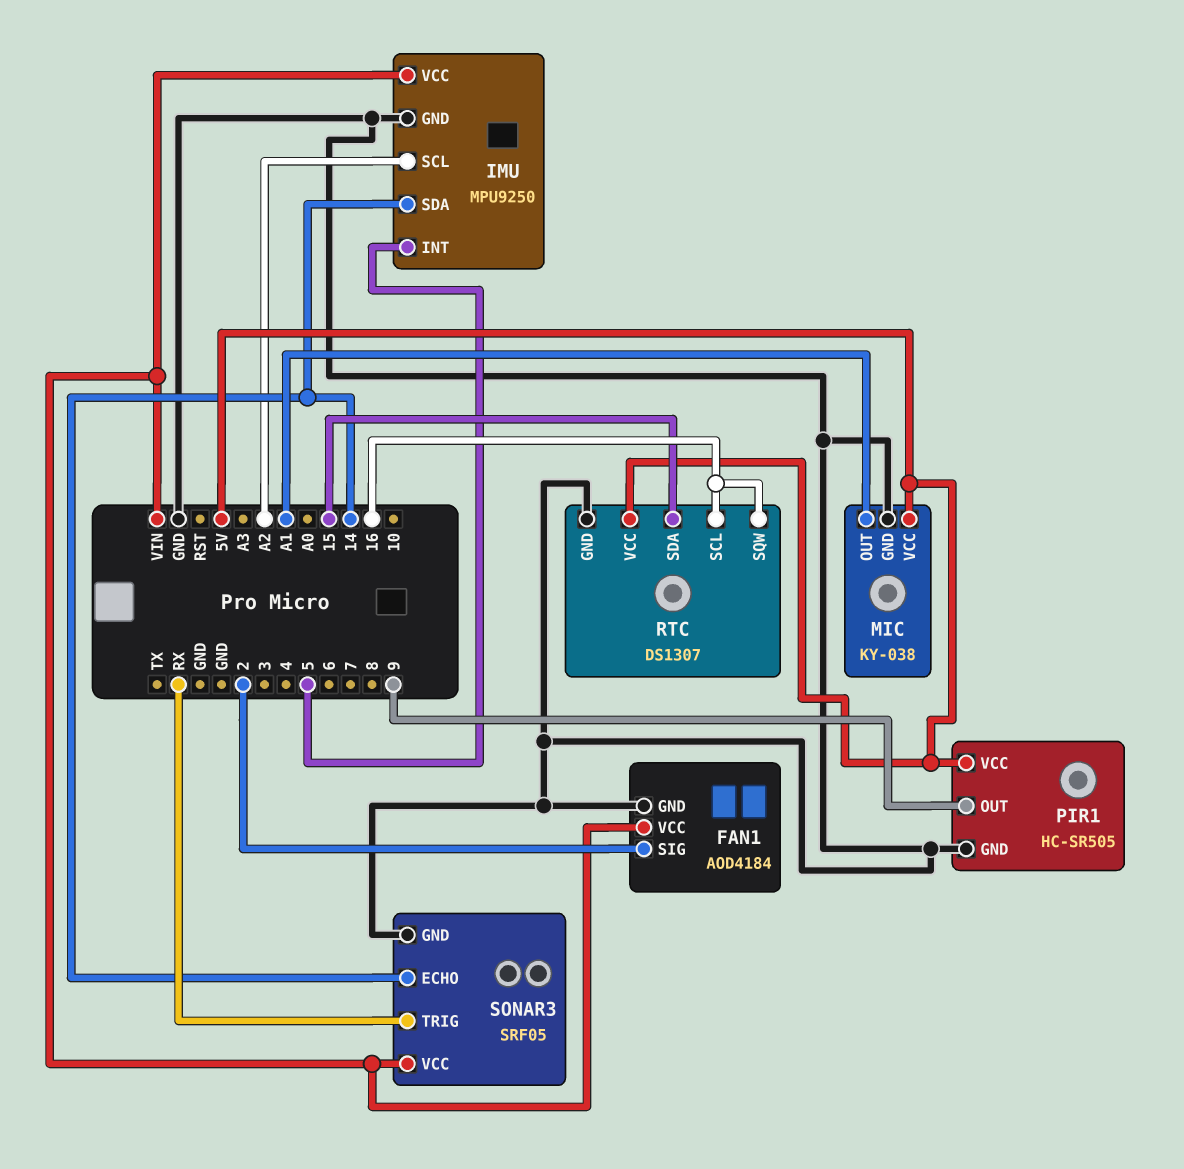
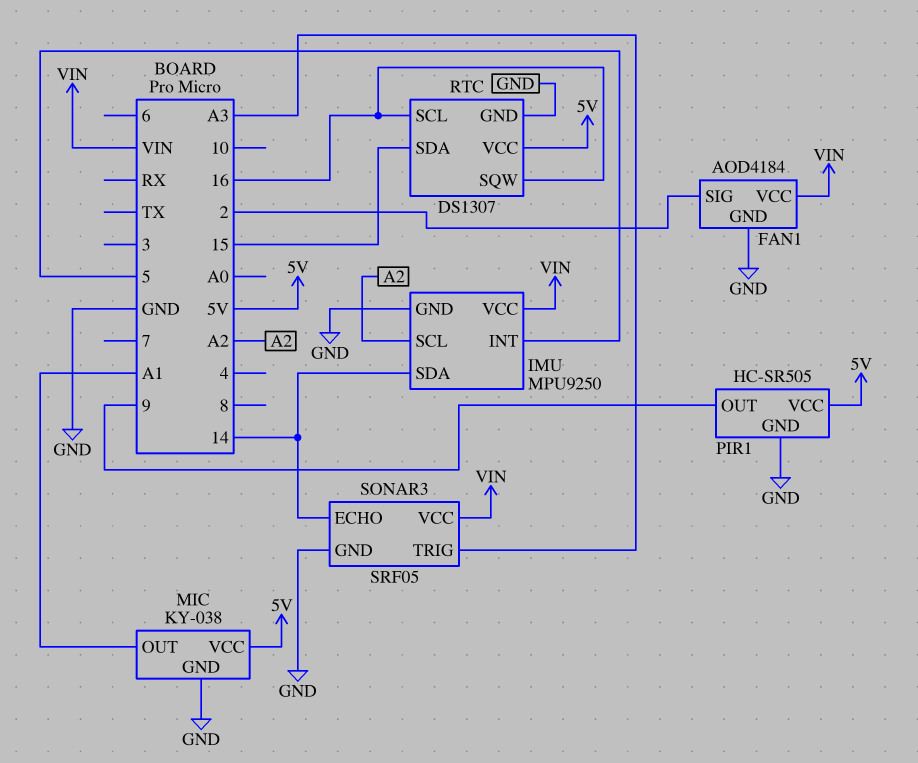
SONAR3 pin TRIG: RX -> A3

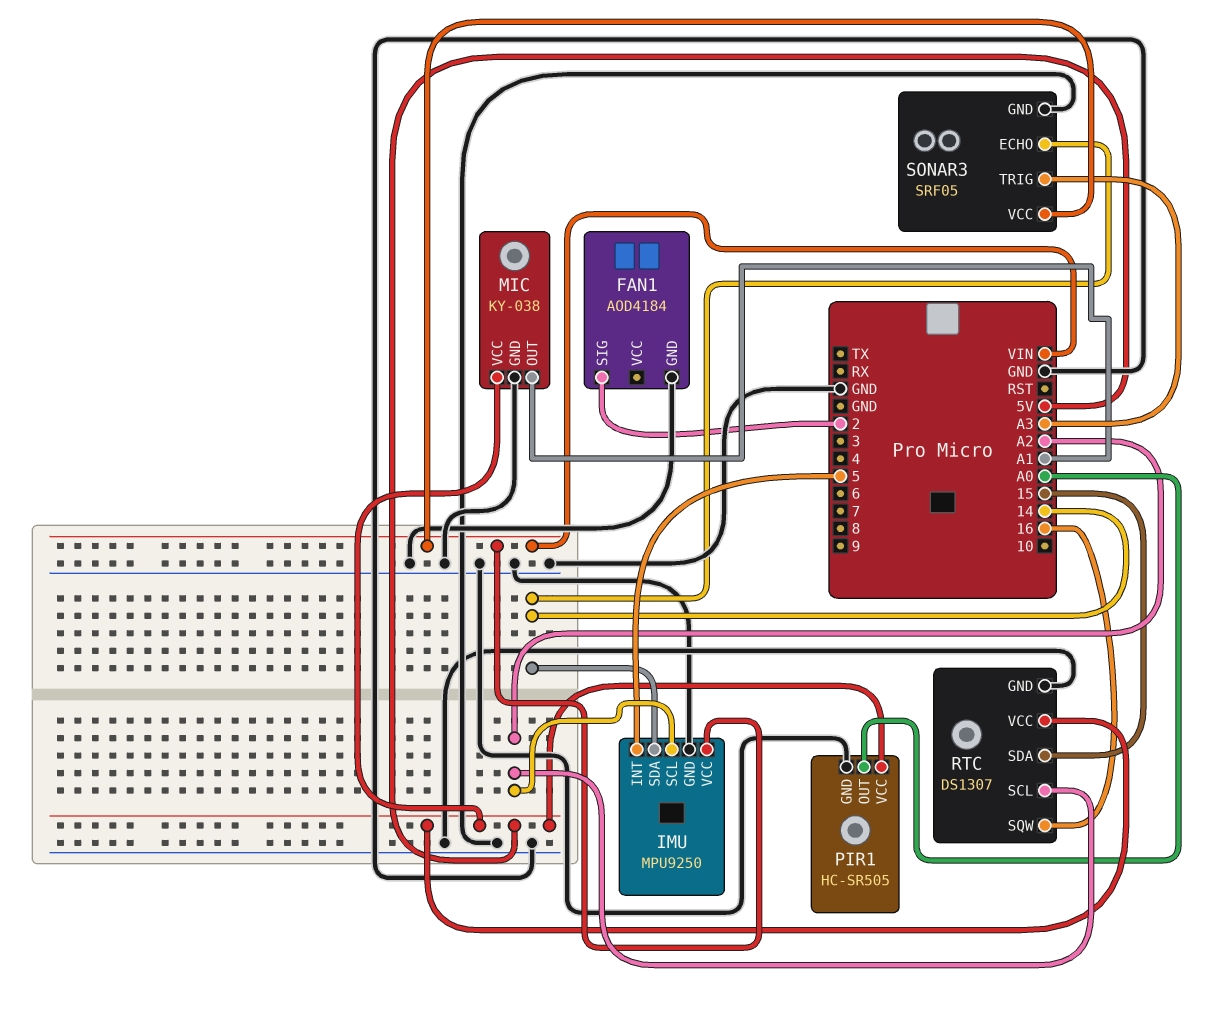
FAN1 pin VCC: VIN -> none
PIR1 pin OUT: 9 -> A0
RTC pin SCL: 16 -> A2

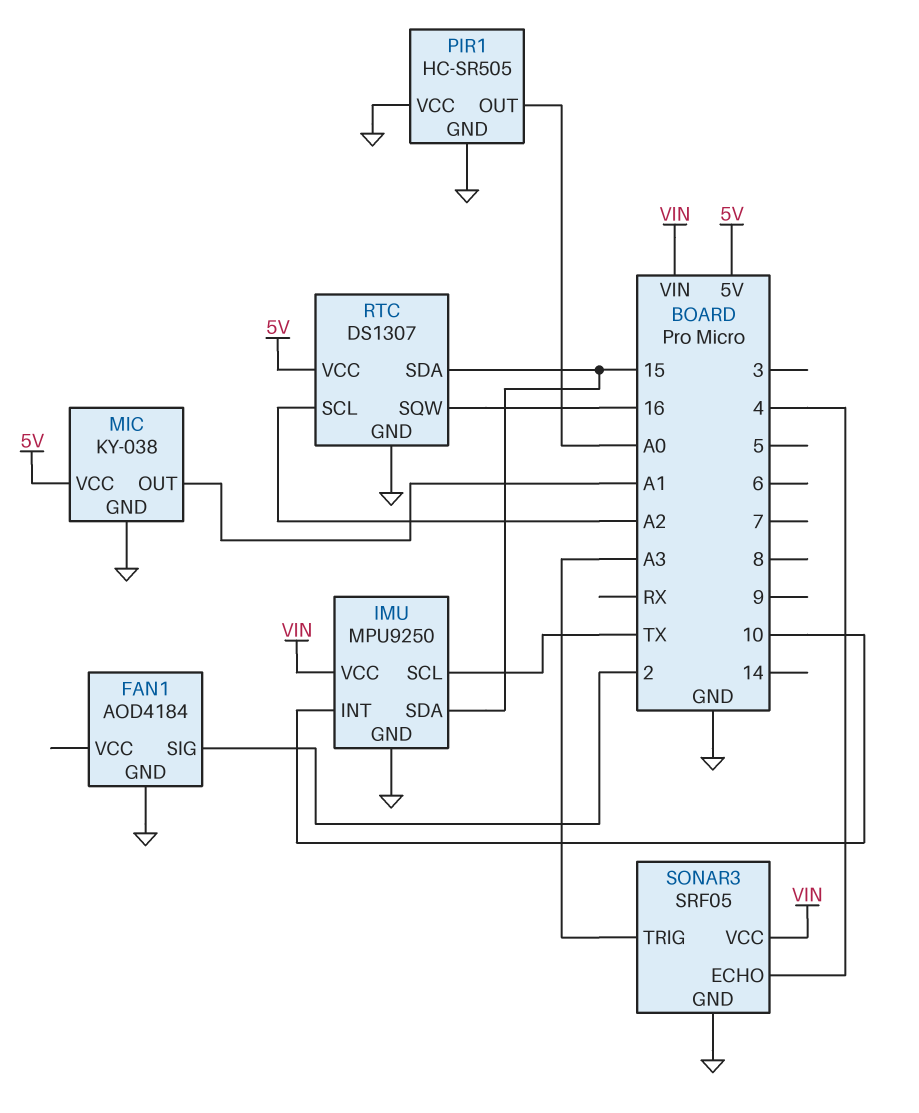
IMU pin INT: 5 -> 10
IMU pin SCL: A2 -> TX
IMU pin SDA: 14 -> 15
PIR1 pin VCC: 5V -> GND
SONAR3 pin ECHO: 14 -> 4

